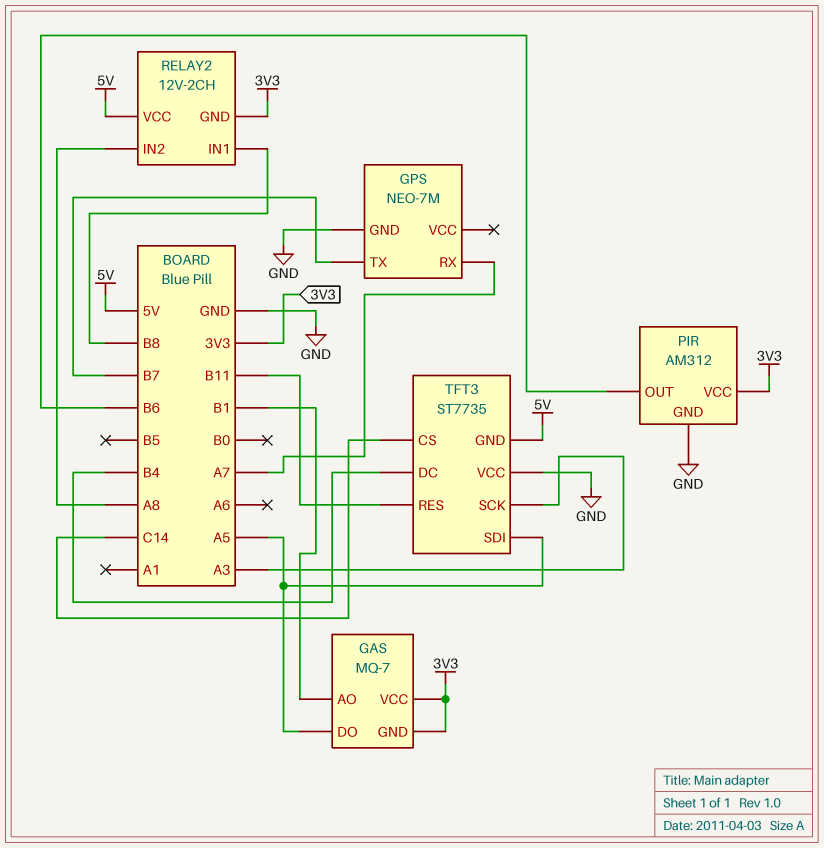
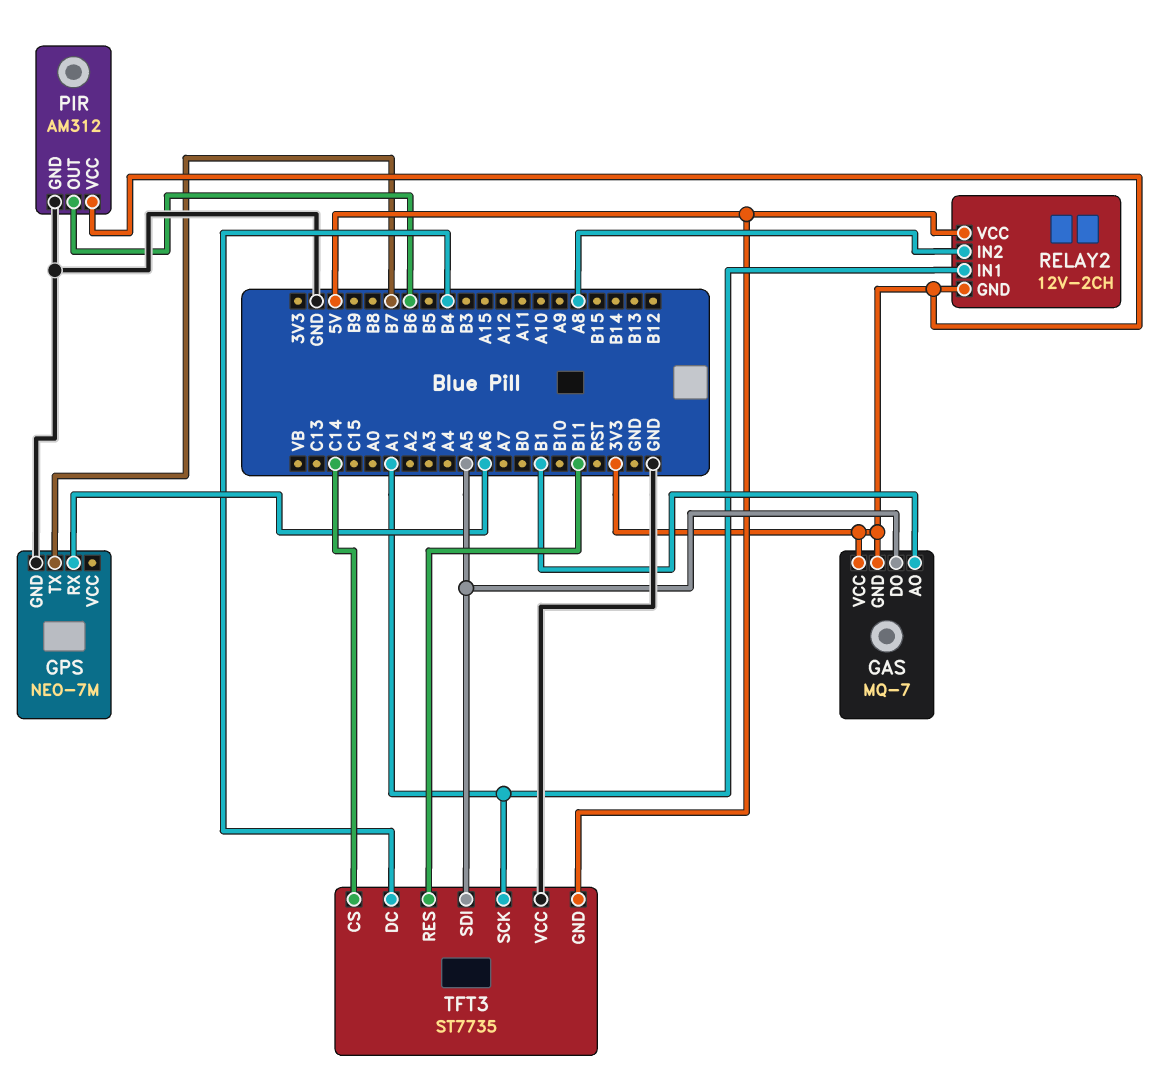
GPS pin RX: A7 -> A6
RELAY2 pin IN1: B8 -> A1
TFT3 pin SCK: A3 -> A1

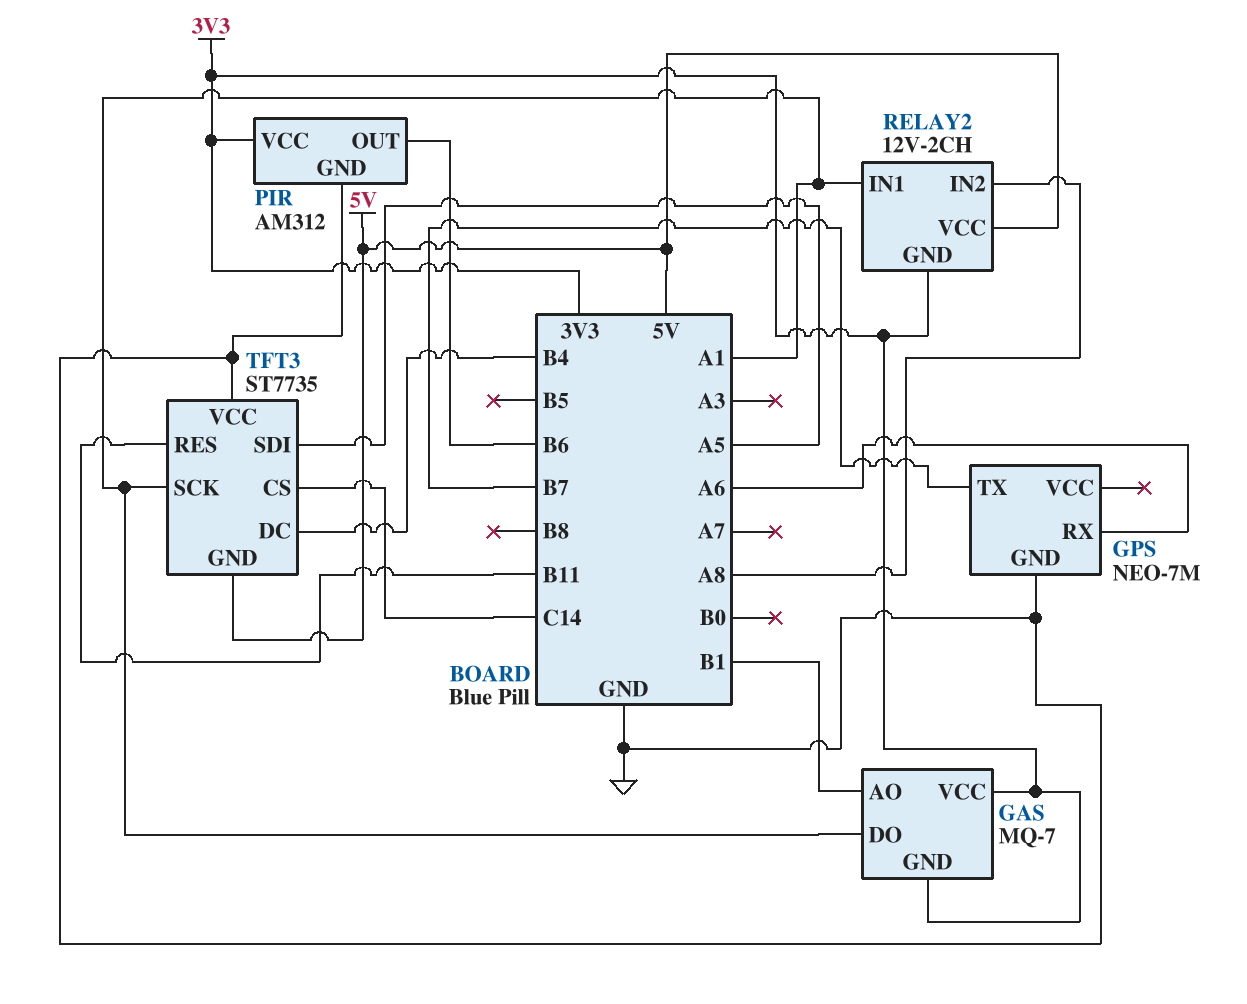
GAS pin DO: A5 -> A1

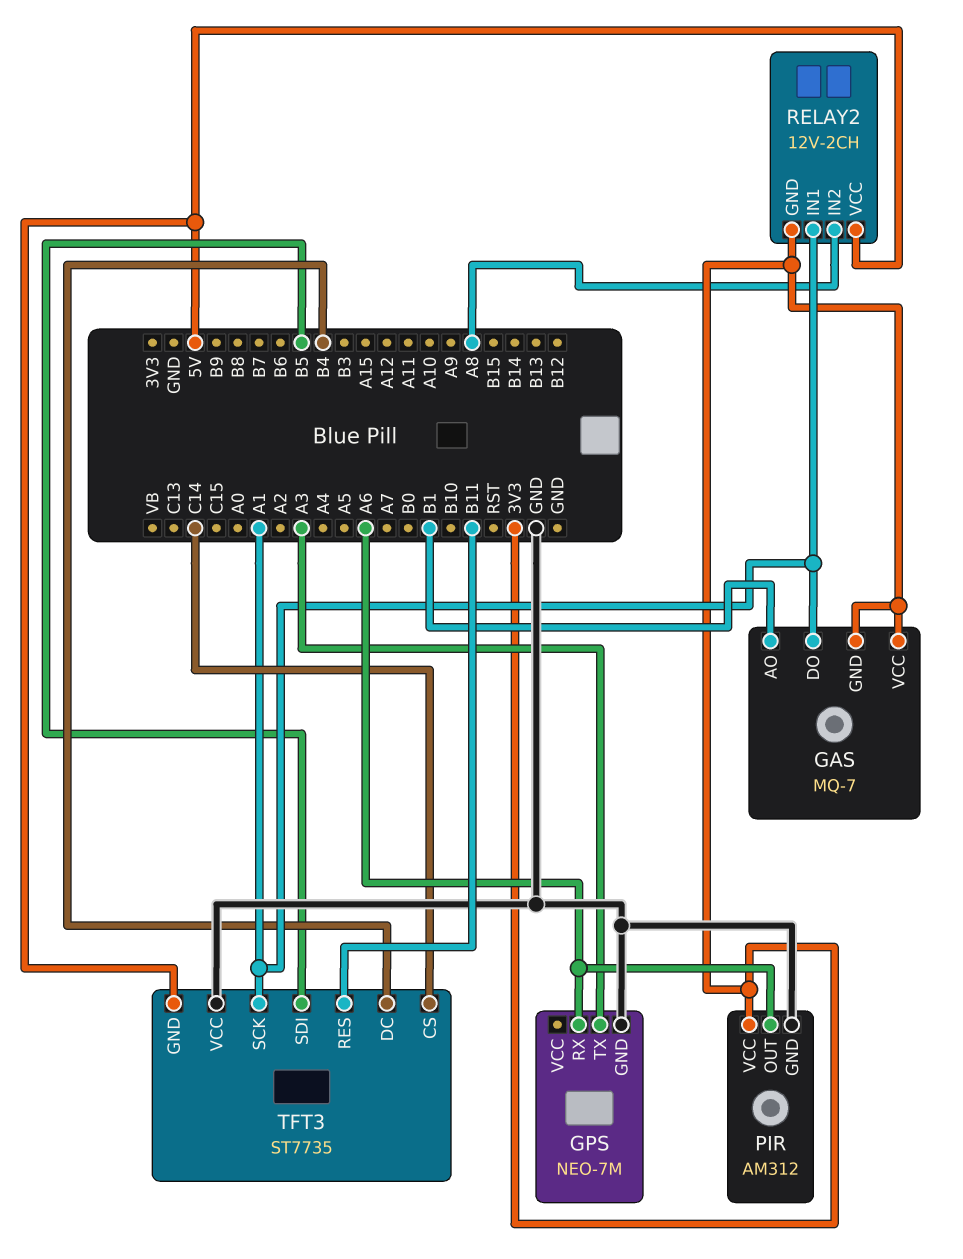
GPS pin TX: B7 -> A3
PIR pin OUT: B6 -> A6
TFT3 pin SDI: A5 -> B5

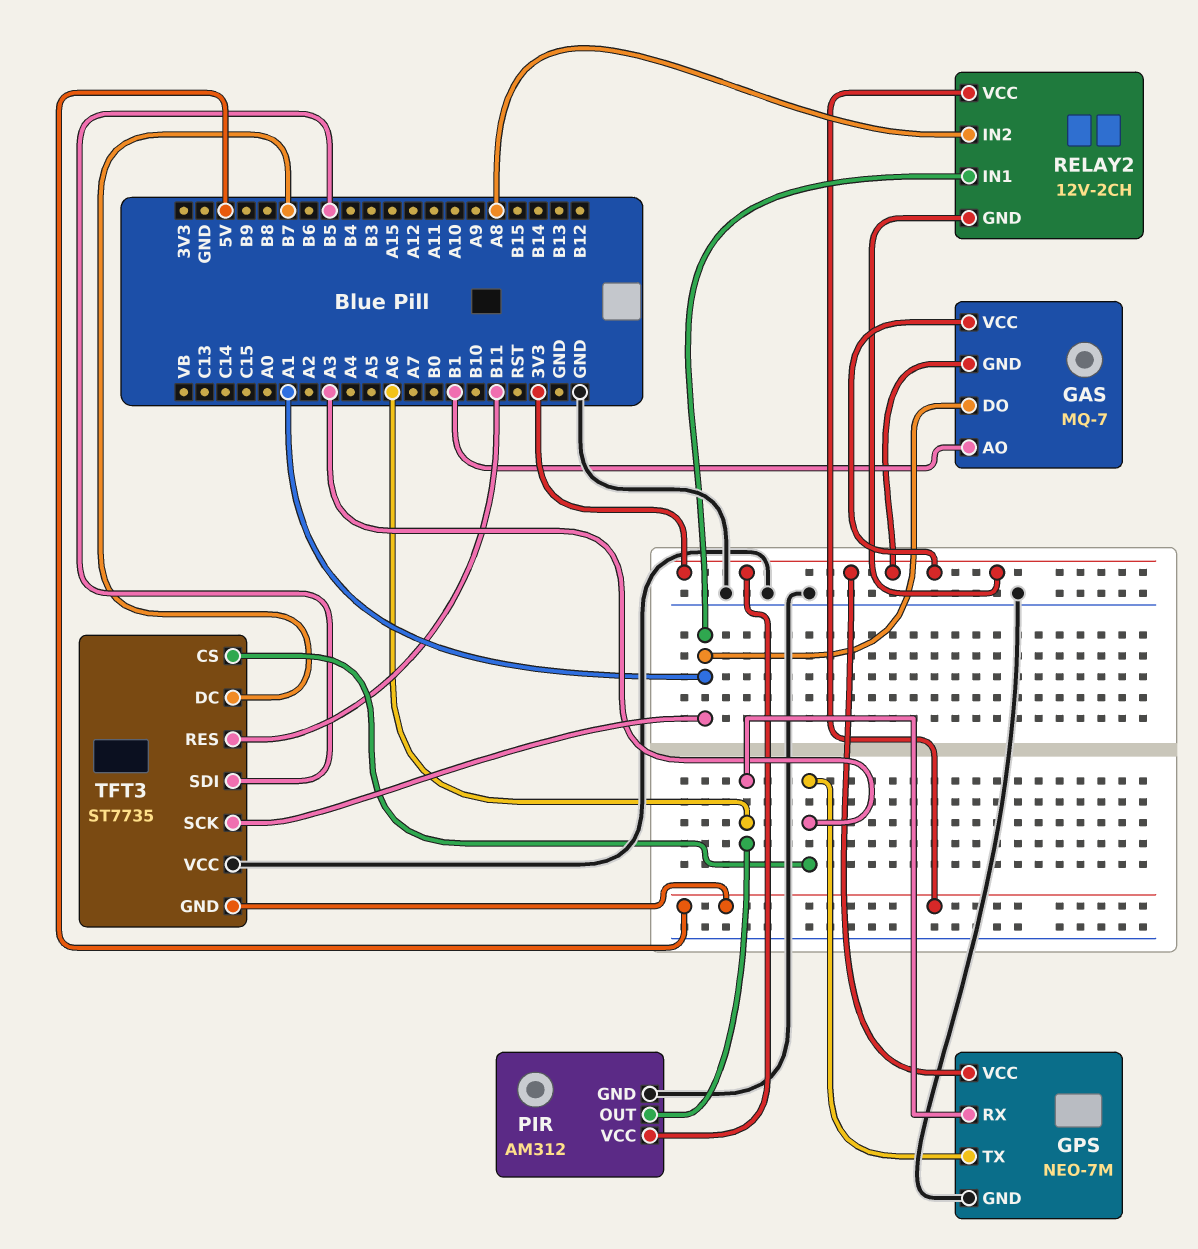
GPS pin VCC: none -> 3V3
TFT3 pin CS: C14 -> A3
TFT3 pin DC: B4 -> B7

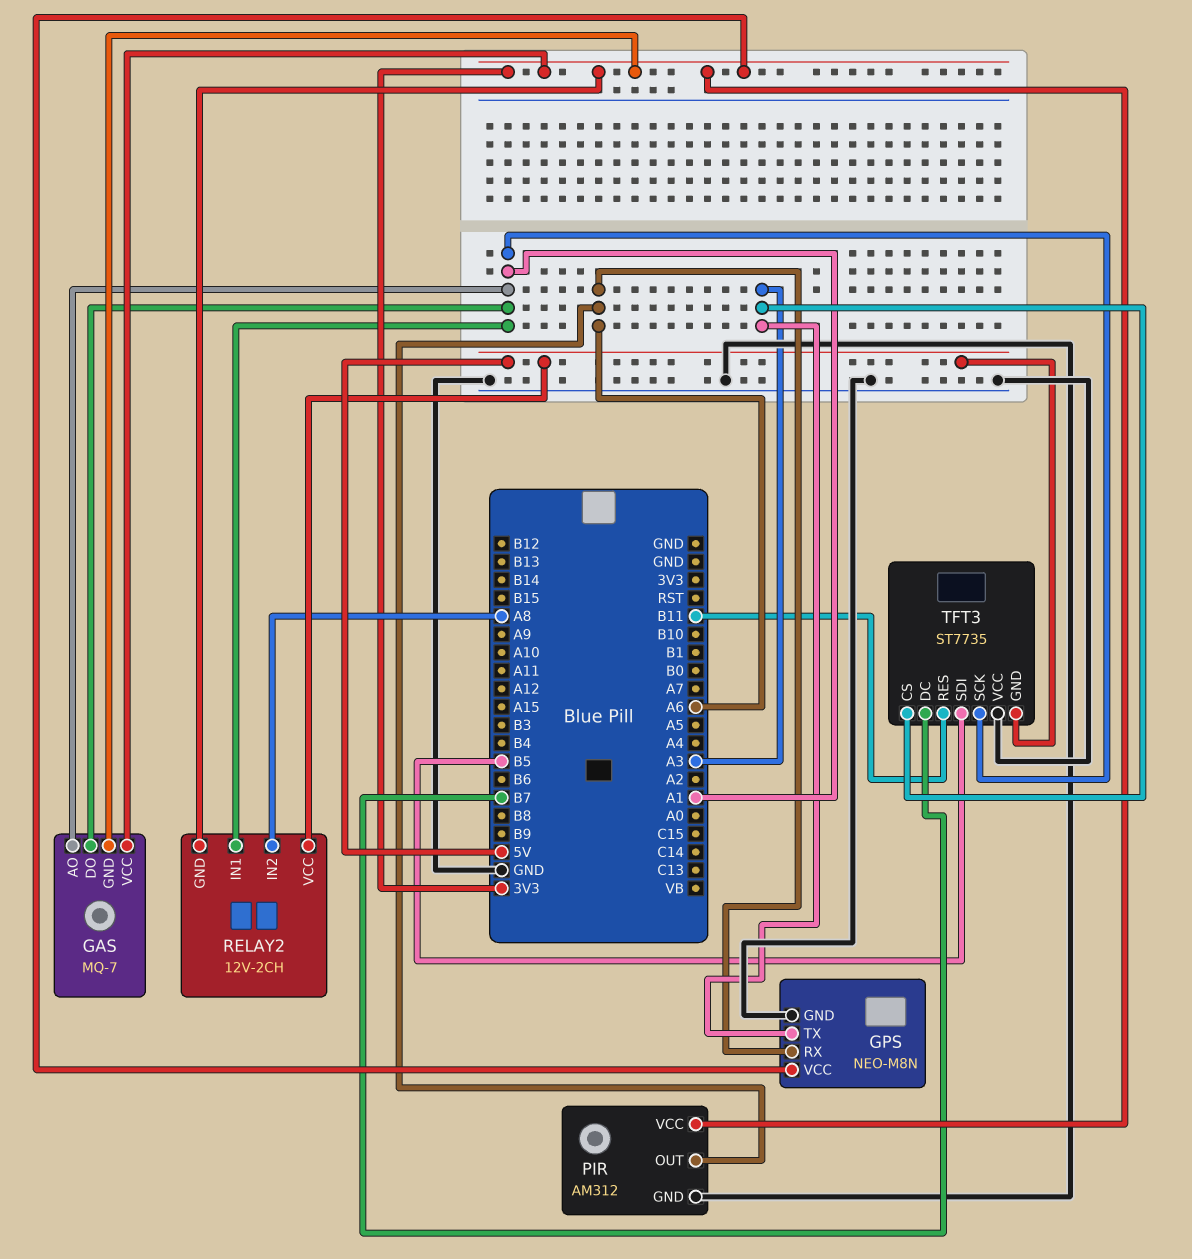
GAS pin AO: B1 -> A1
GPS: NEO-7M -> NEO-M8N

